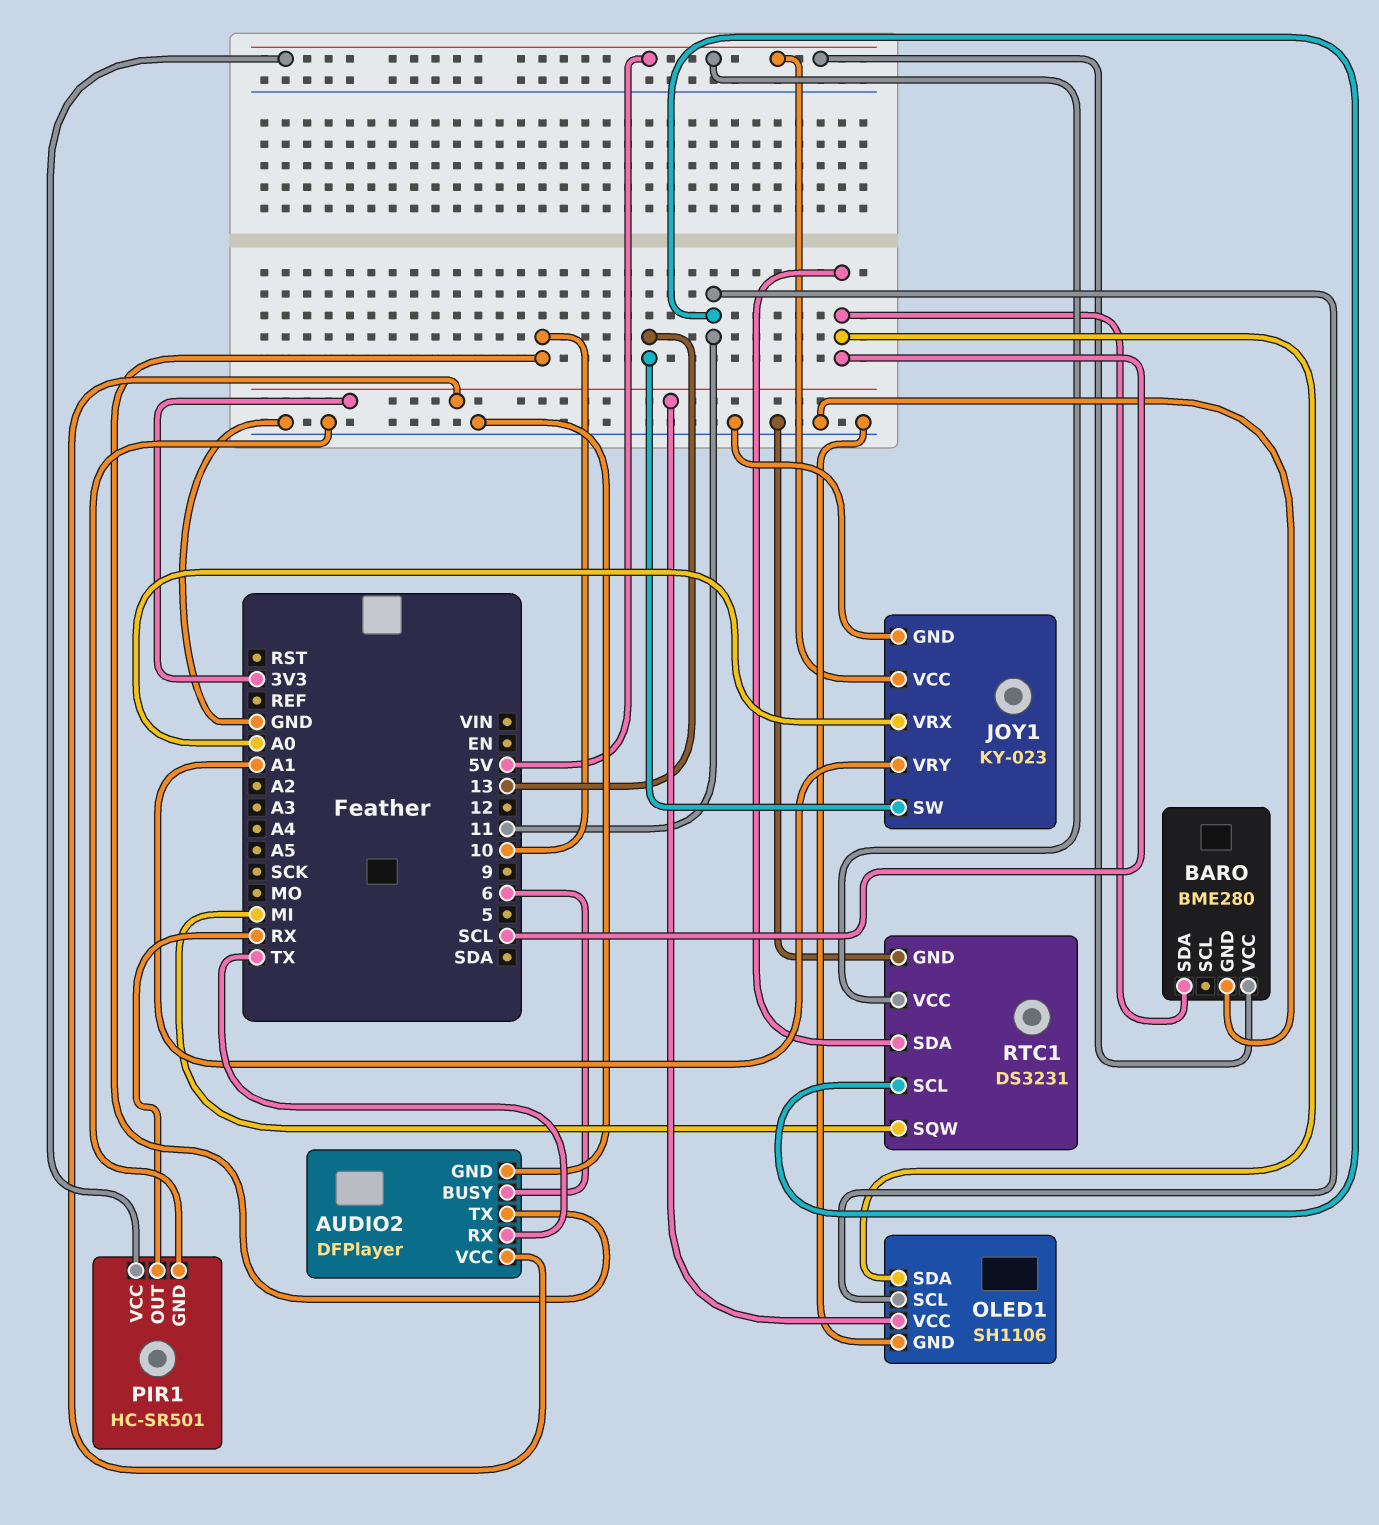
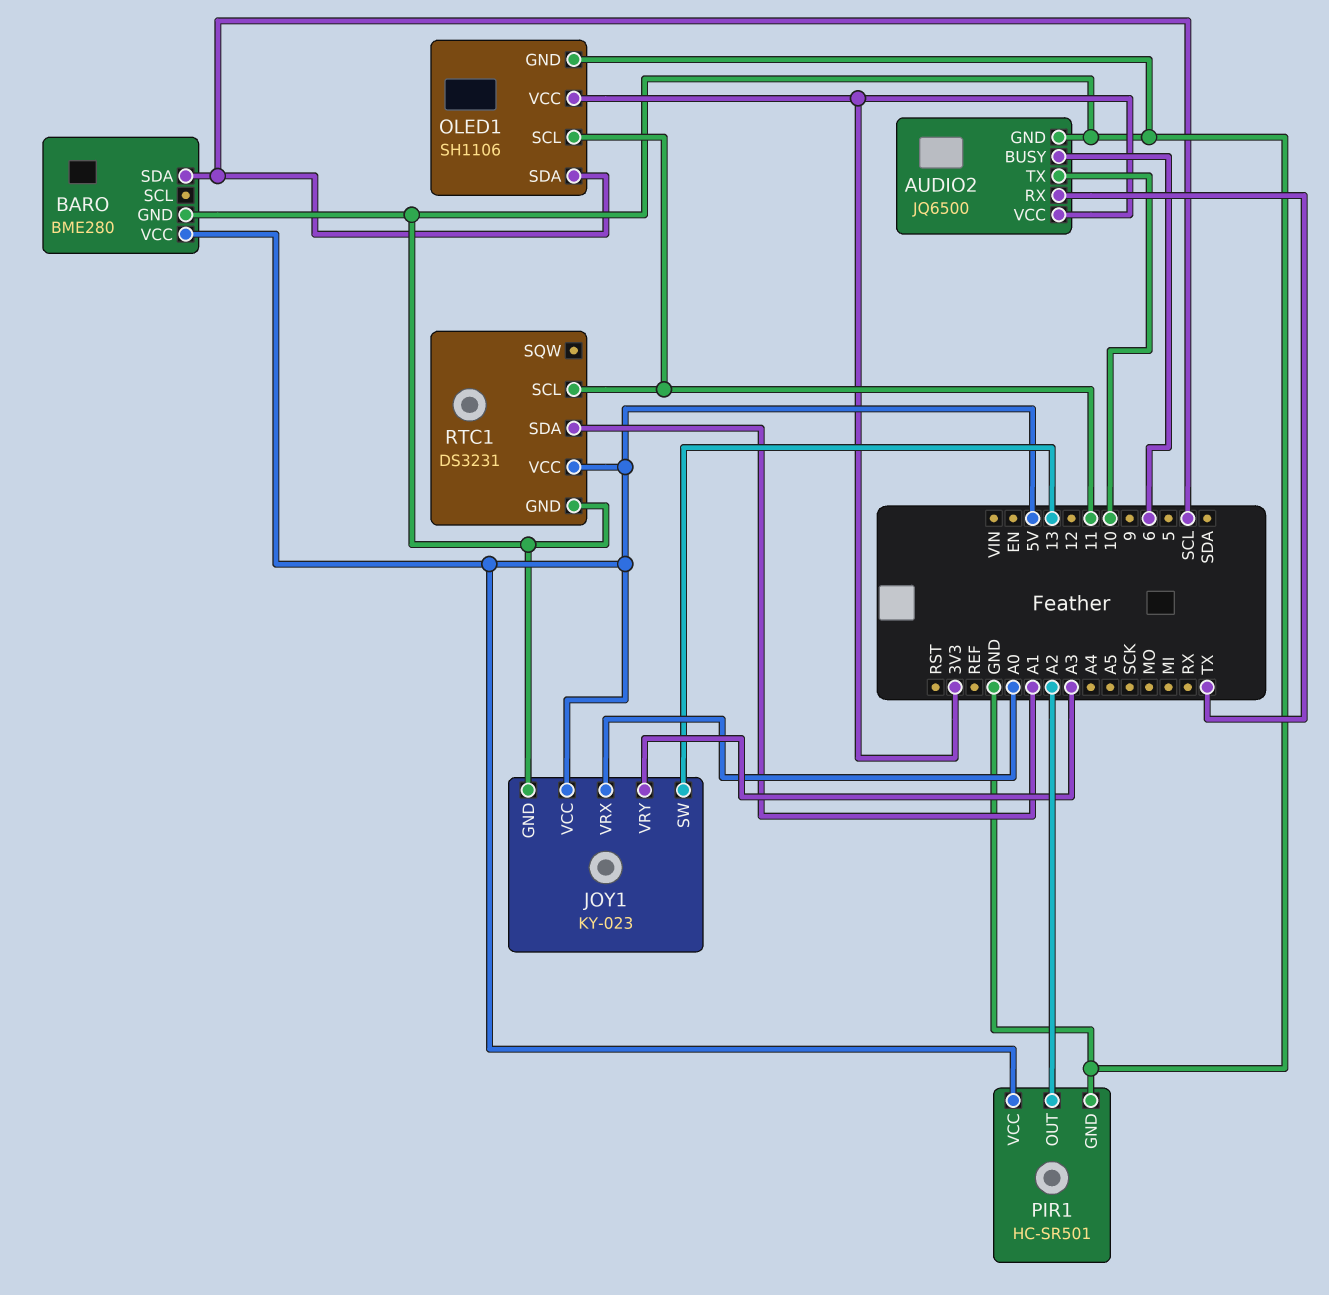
AUDIO2: DFPlayer -> JQ6500
JOY1 pin VRY: A1 -> A3
PIR1 pin OUT: RX -> A2
RTC1 pin SDA: SCL -> A1
RTC1 pin SQW: MI -> none

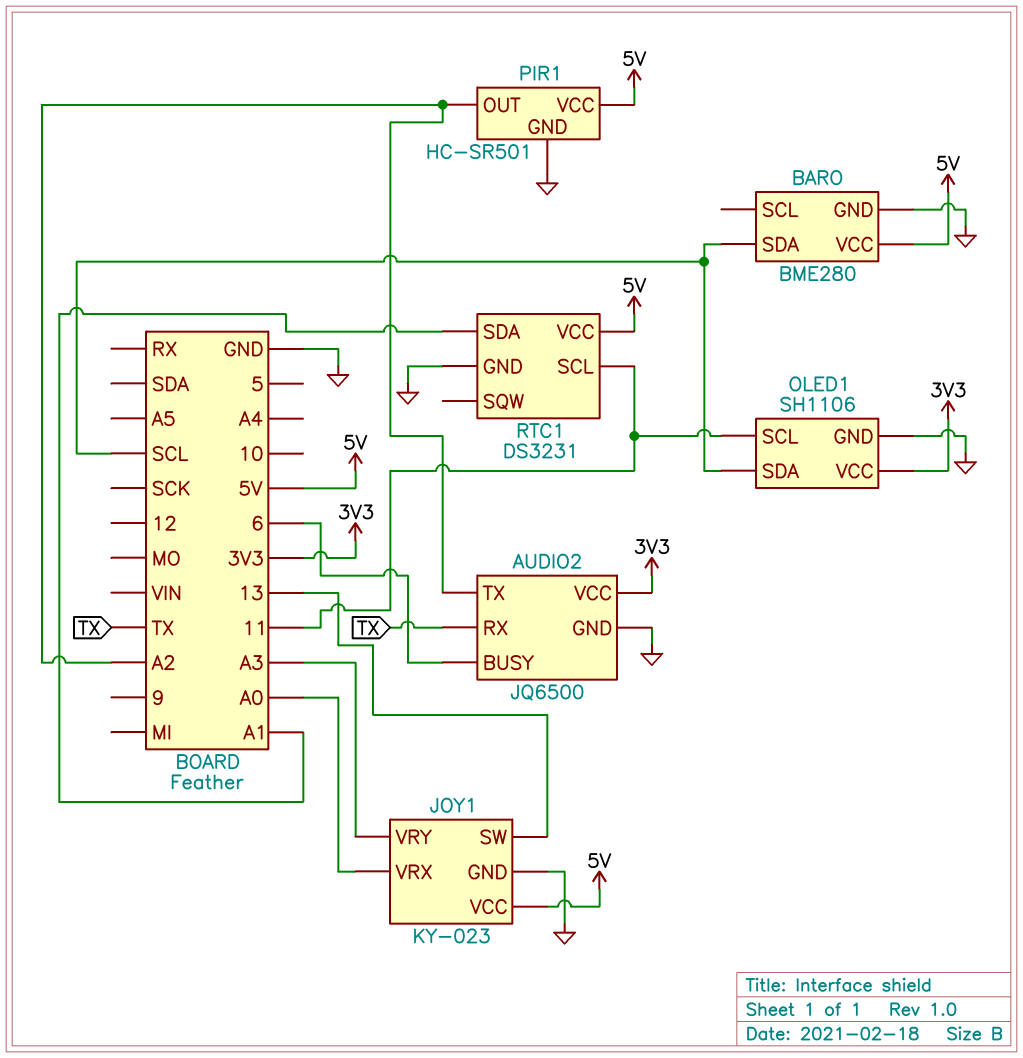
AUDIO2 pin TX: 10 -> A2

